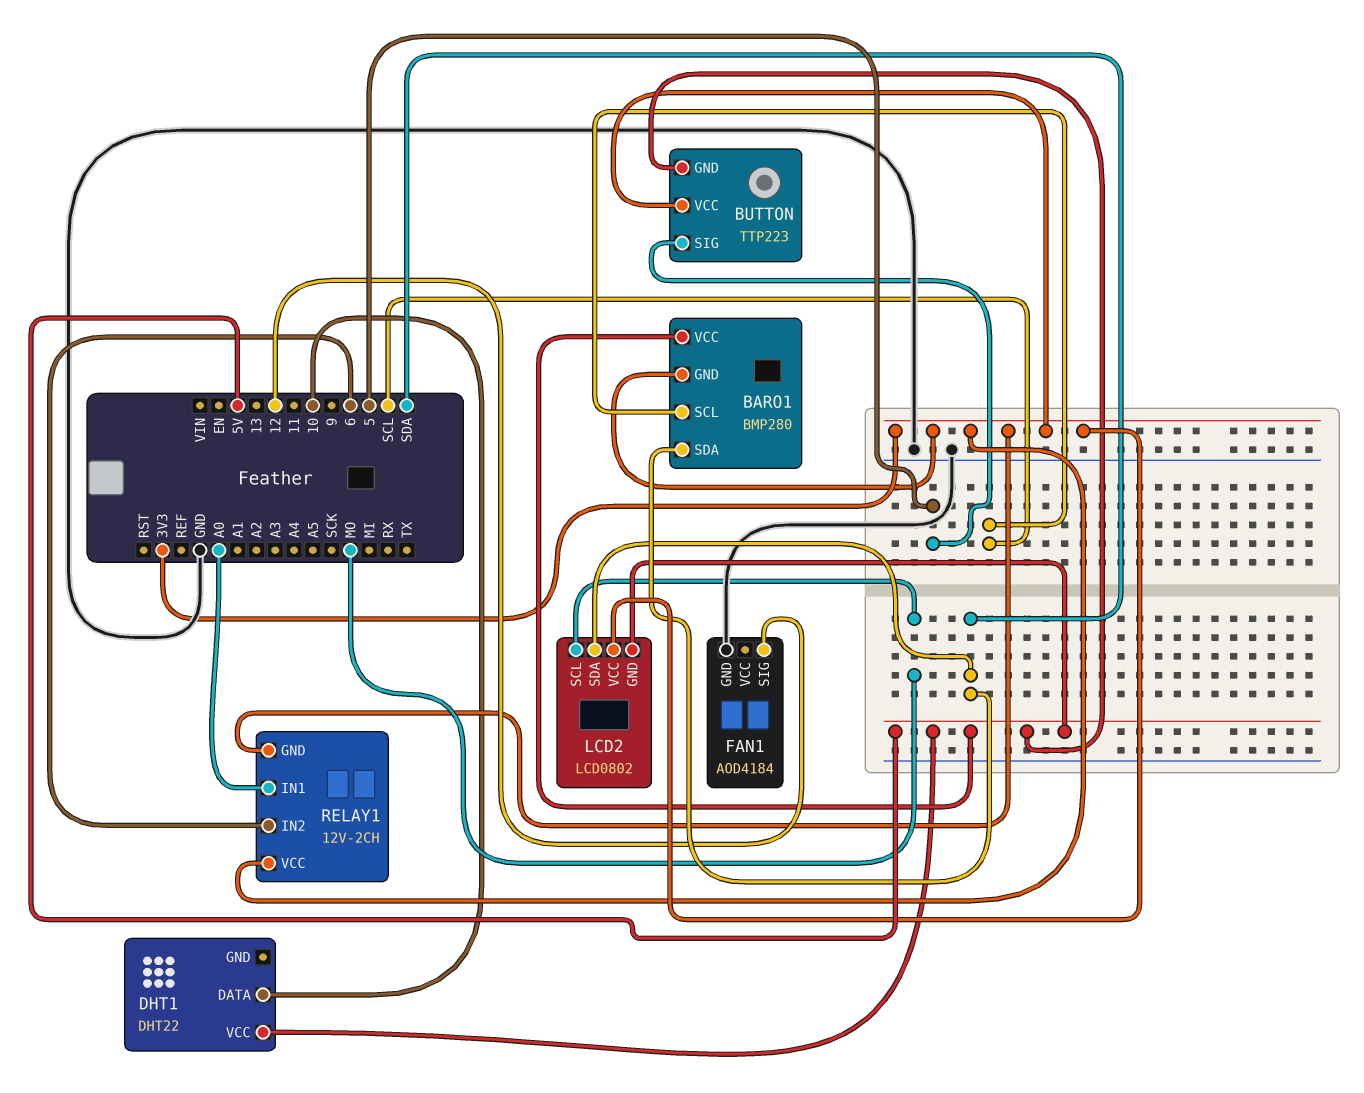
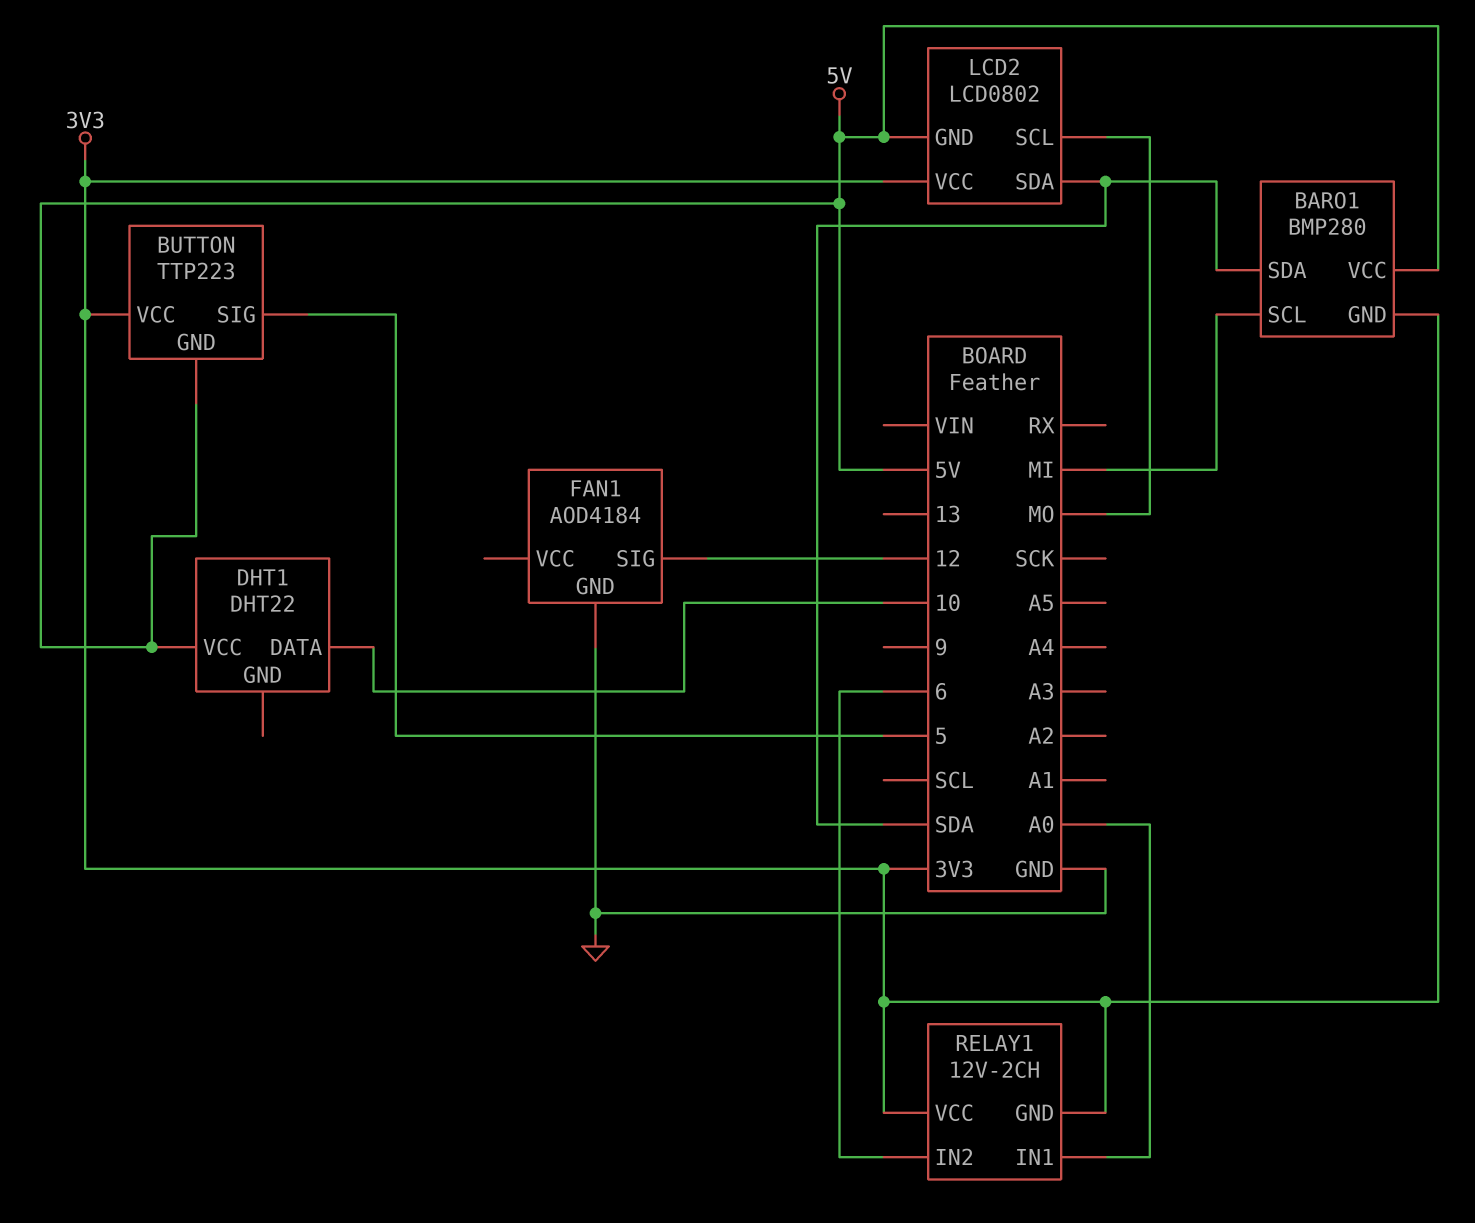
BARO1 pin SCL: SCL -> MI

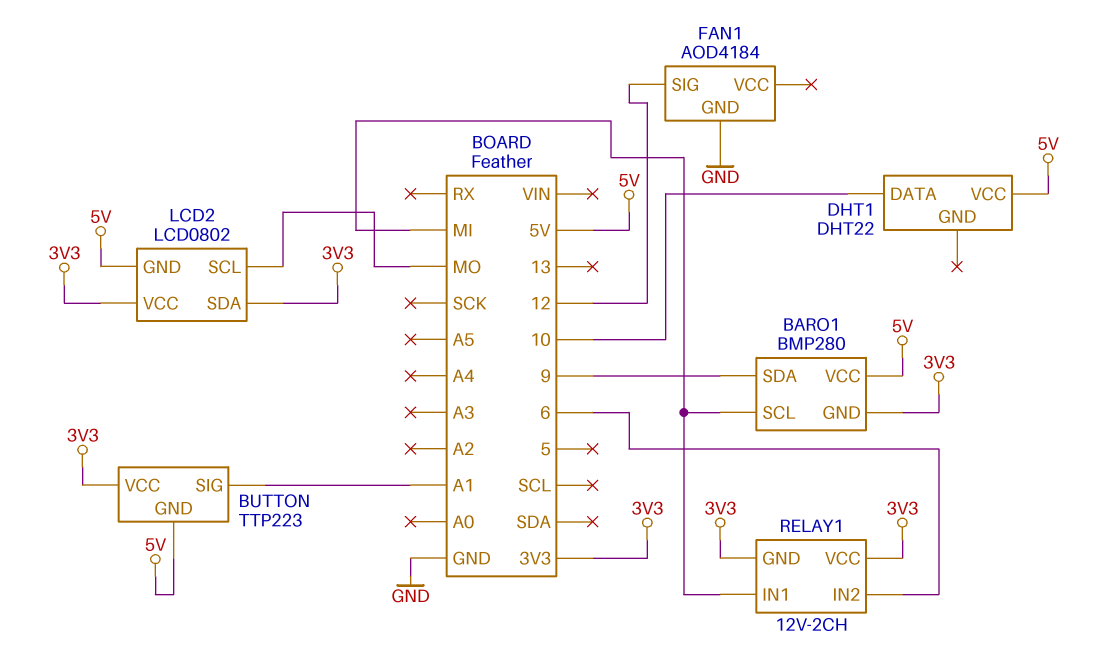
BARO1 pin SDA: SDA -> 9
BUTTON pin SIG: 5 -> A1
LCD2 pin SDA: SDA -> 3V3
RELAY1 pin IN1: A0 -> MI

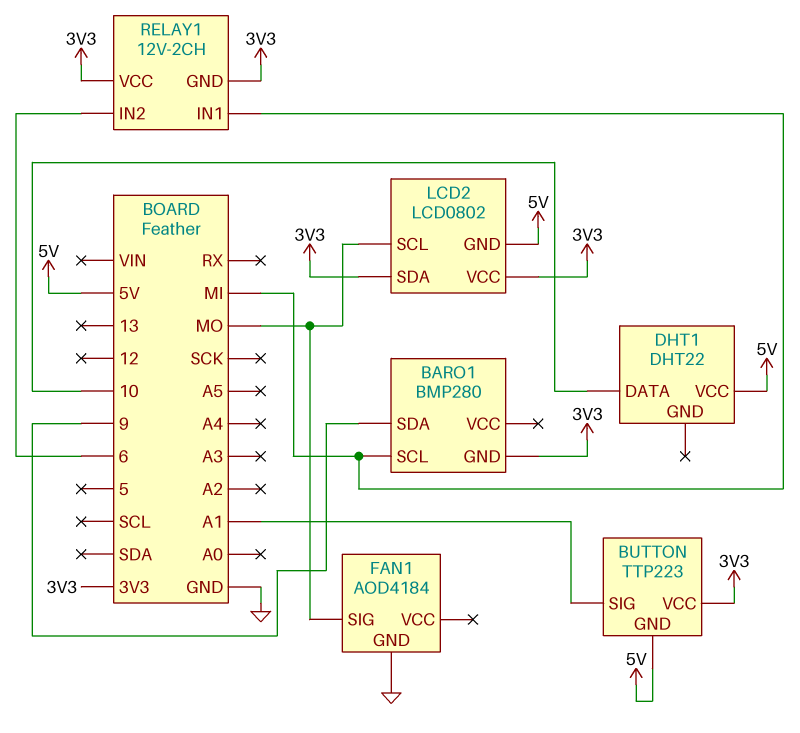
BARO1 pin VCC: 5V -> none
FAN1 pin SIG: 12 -> MO

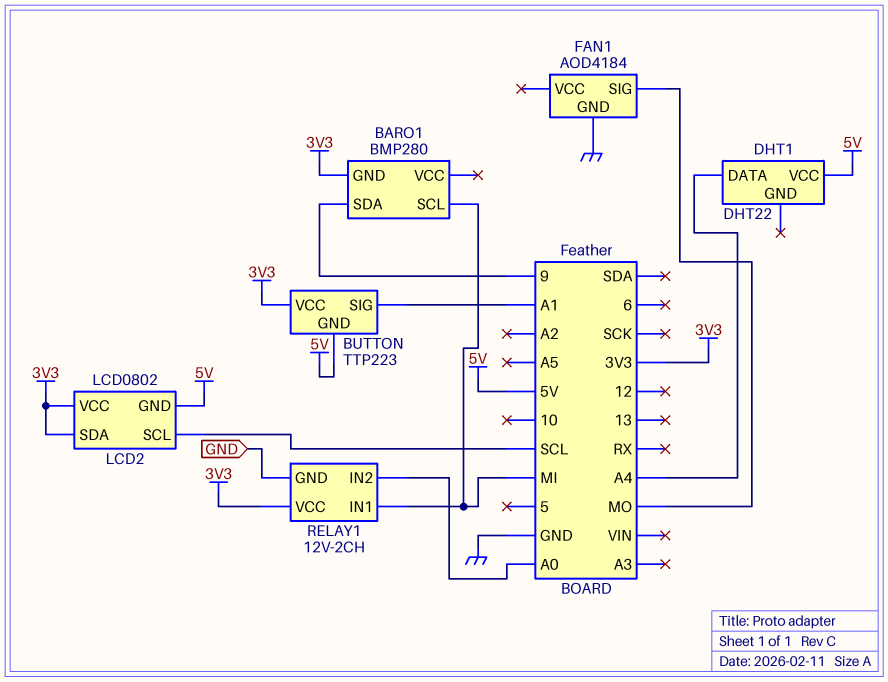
DHT1 pin DATA: 10 -> A4
LCD2 pin SCL: MO -> SCL
RELAY1 pin GND: 3V3 -> GND
RELAY1 pin IN2: 6 -> A0

